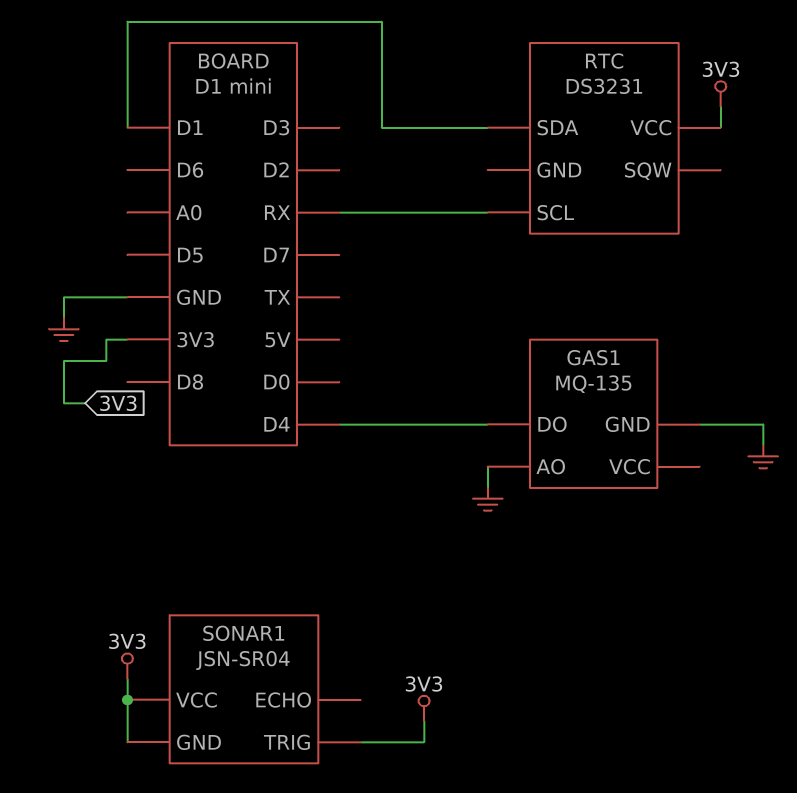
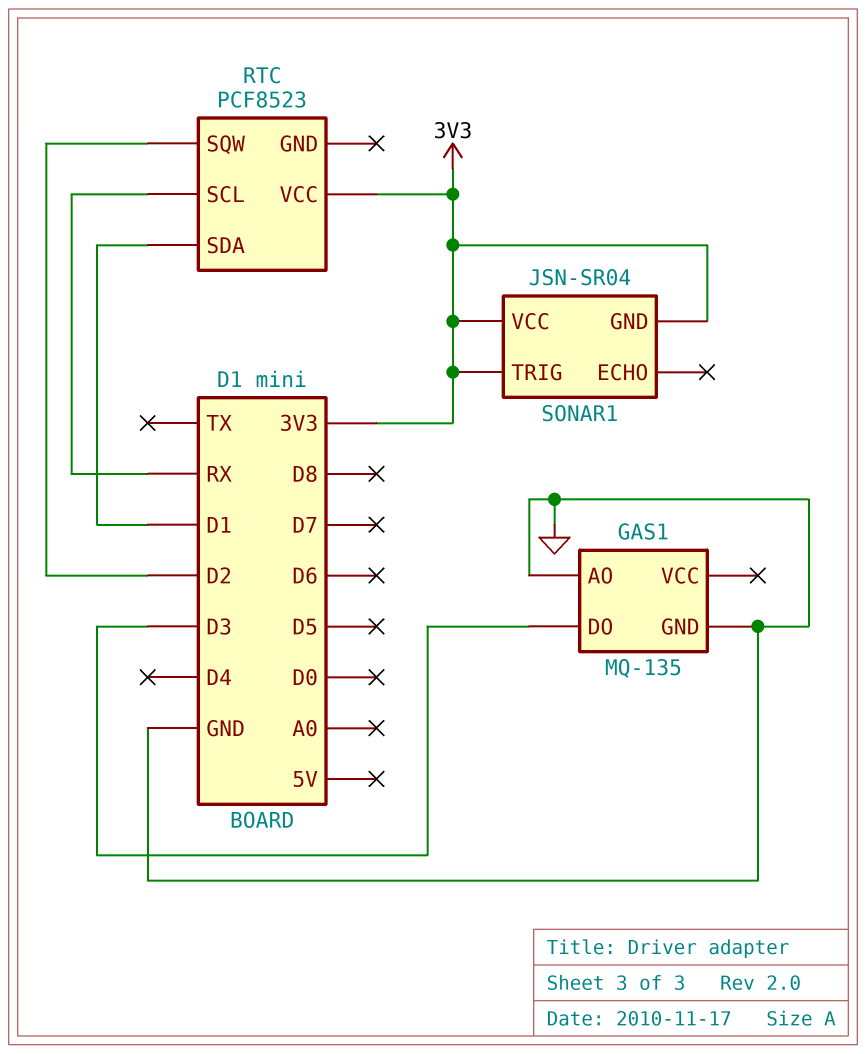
GAS1 pin DO: D4 -> D3
RTC: DS3231 -> PCF8523
RTC pin SQW: none -> D2

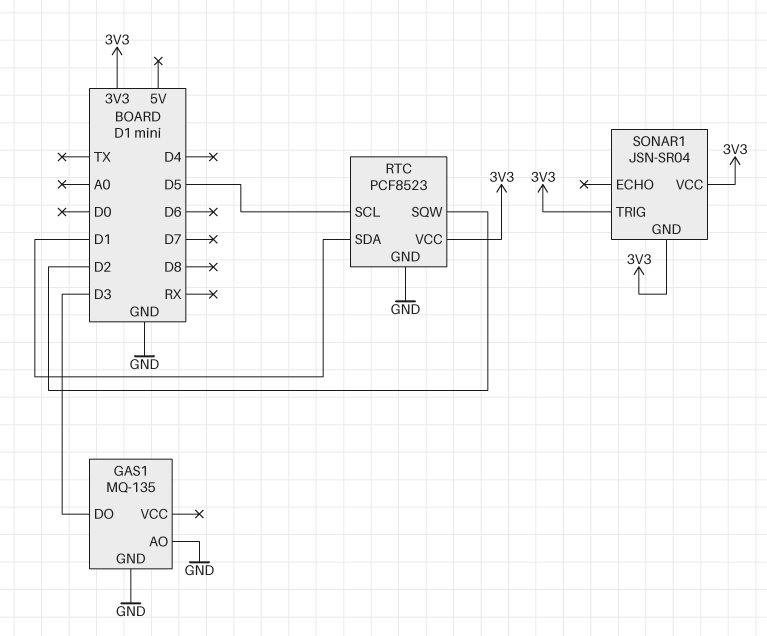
RTC pin GND: none -> GND
RTC pin SCL: RX -> D5

